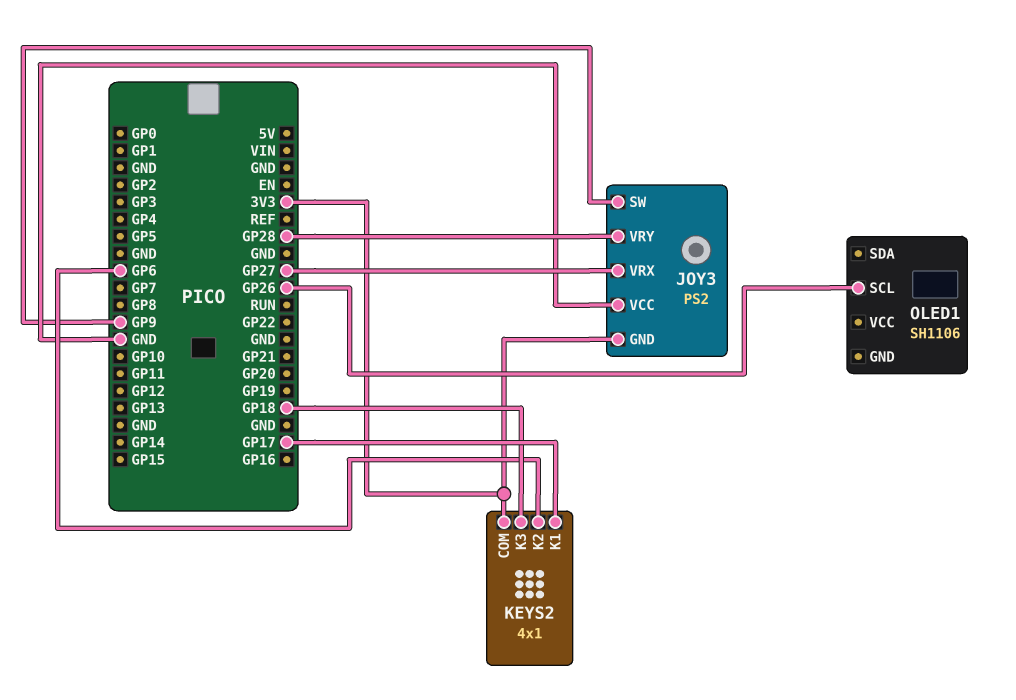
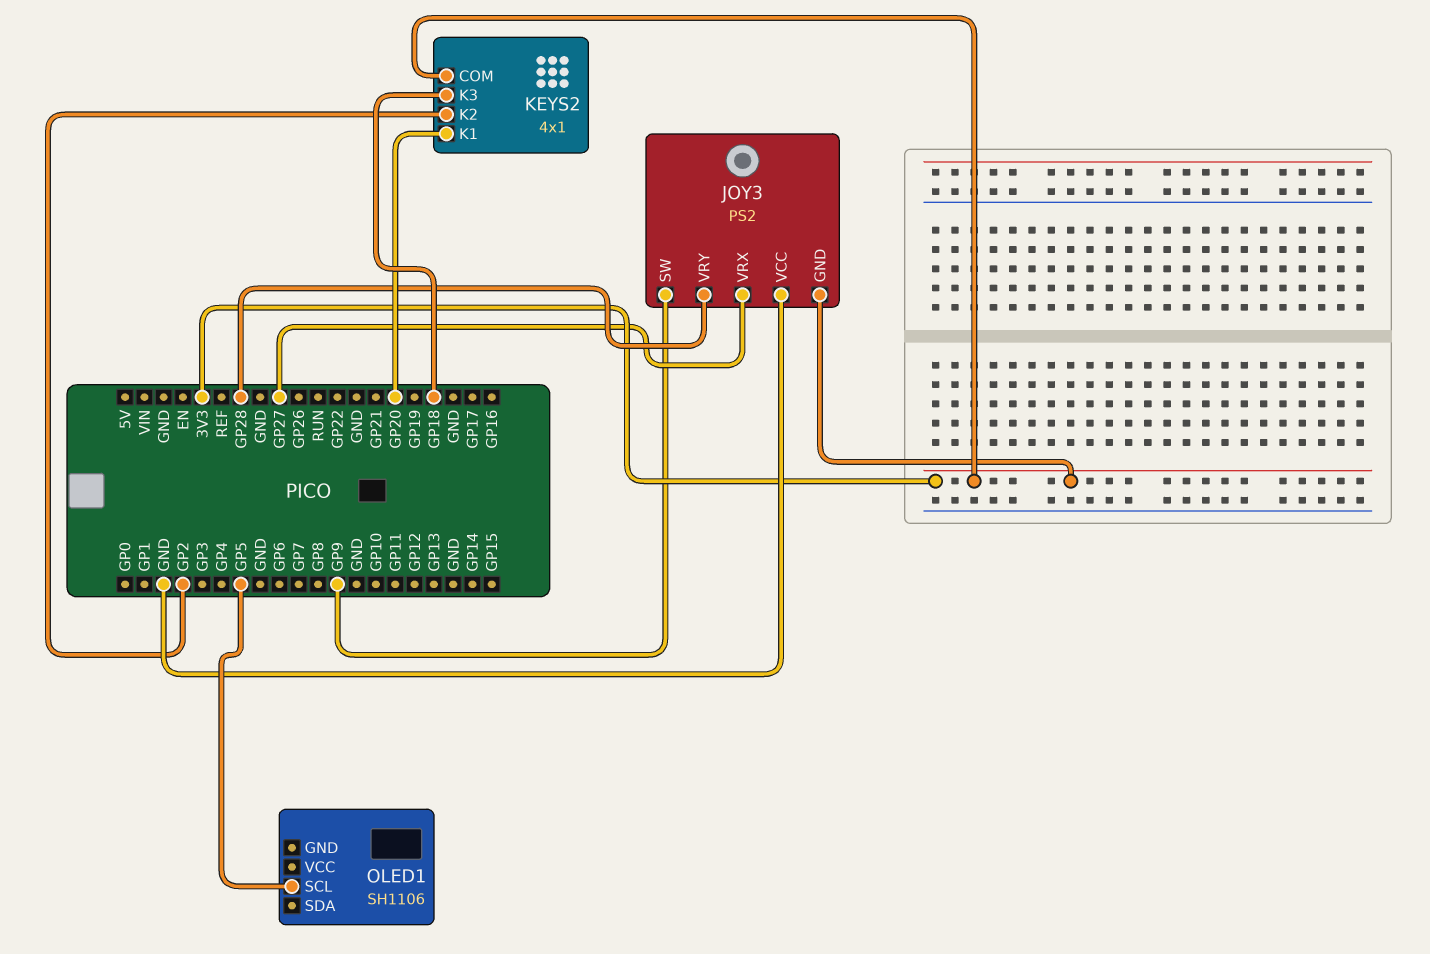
KEYS2 pin K1: GP17 -> GP20
KEYS2 pin K2: GP6 -> GP2
OLED1 pin SCL: GP26 -> GP5

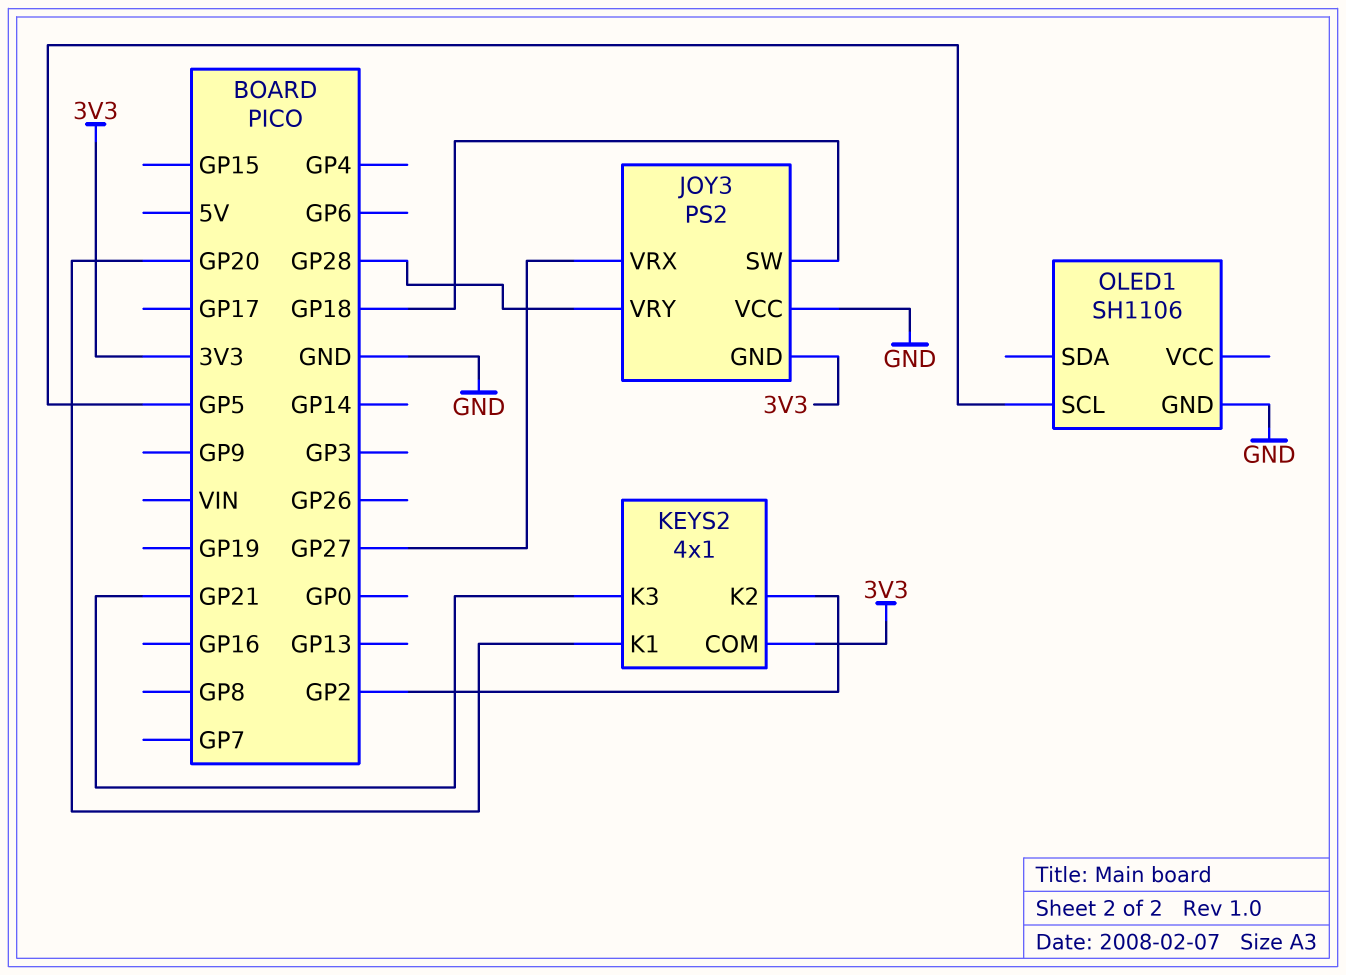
JOY3 pin SW: GP9 -> GP18
KEYS2 pin K3: GP18 -> GP21
OLED1 pin GND: none -> GND

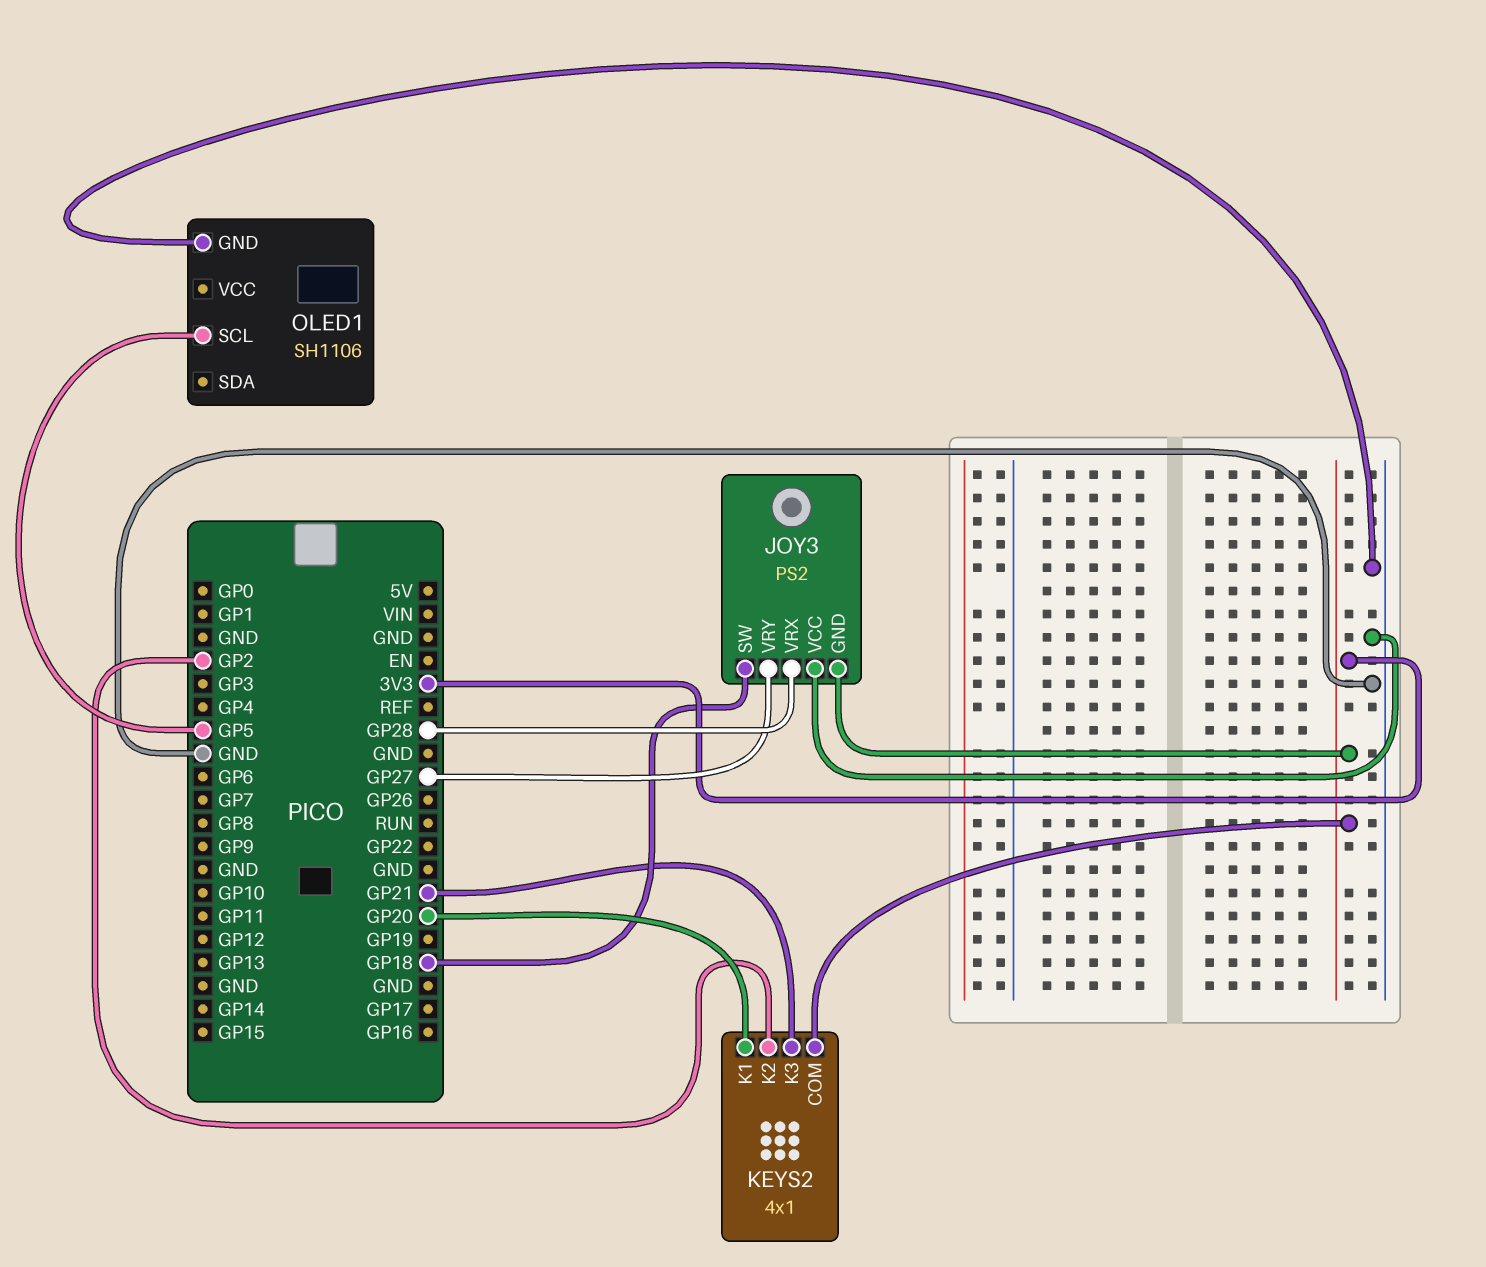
JOY3 pin VRX: GP27 -> GP28
JOY3 pin VRY: GP28 -> GP27

